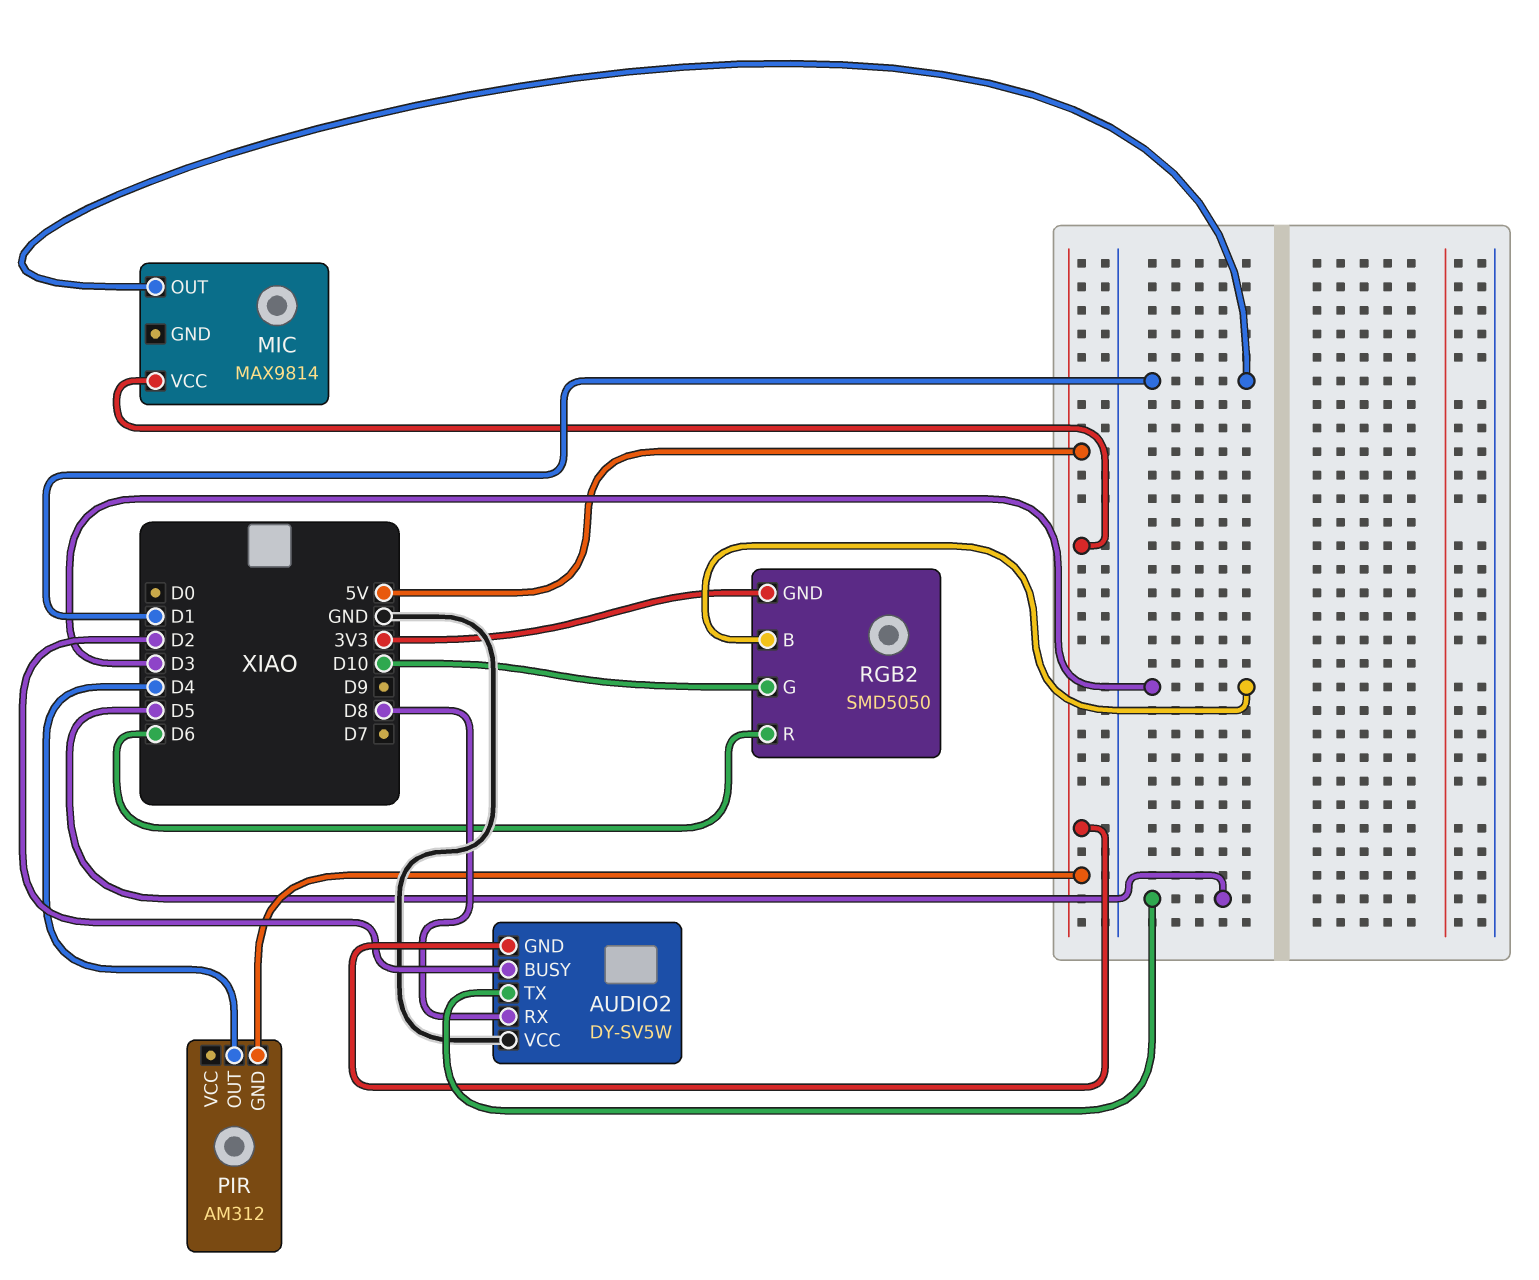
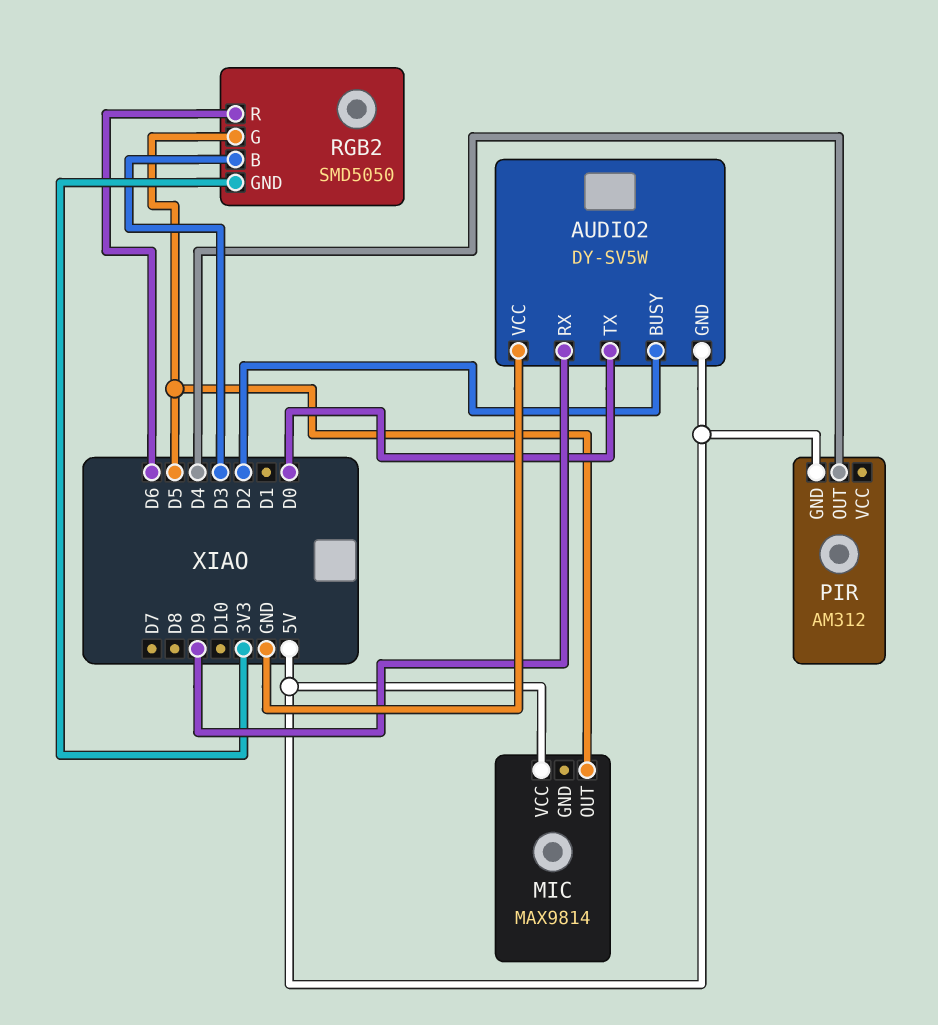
AUDIO2 pin RX: D8 -> D9
AUDIO2 pin TX: D5 -> D0
MIC pin OUT: D1 -> D5
RGB2 pin G: D10 -> D5

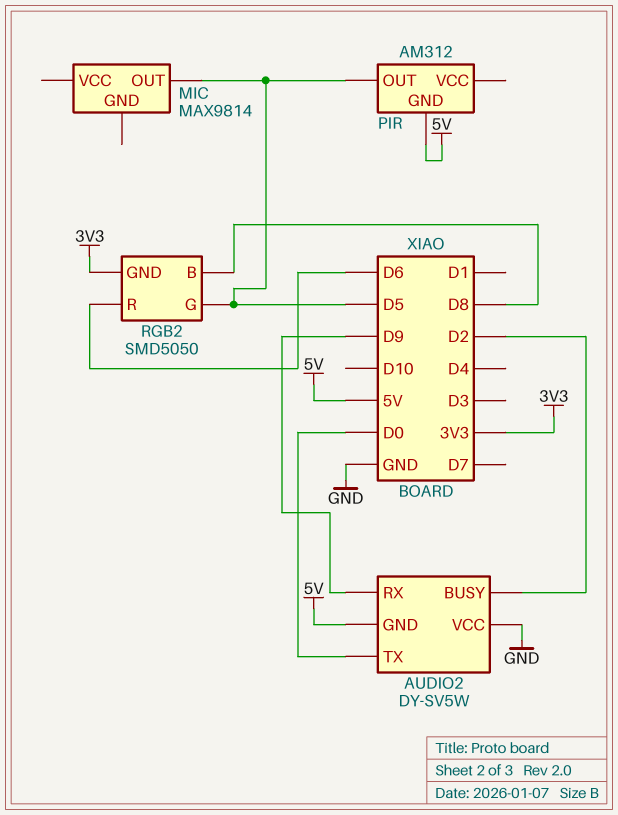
MIC pin VCC: 5V -> none
PIR pin OUT: D4 -> D5
RGB2 pin B: D3 -> D8

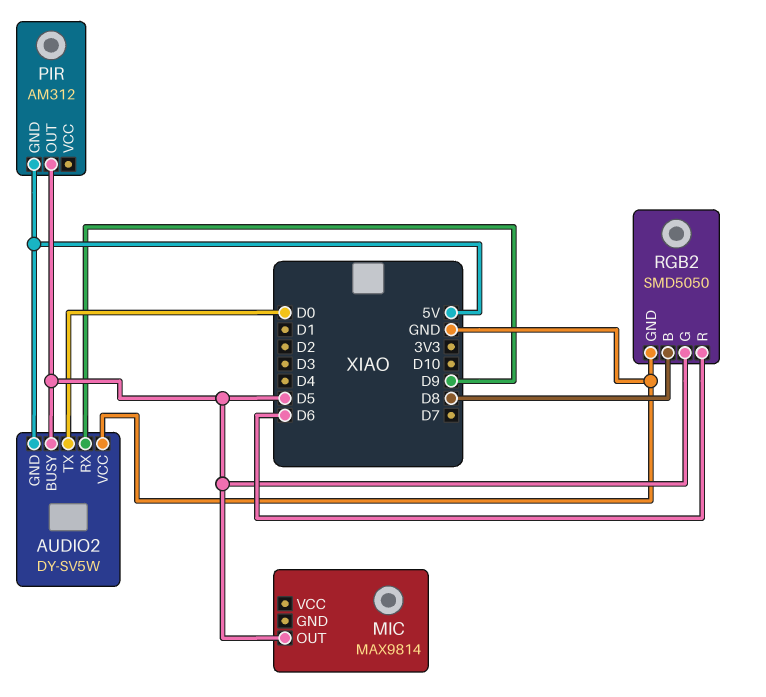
AUDIO2 pin BUSY: D2 -> D5
RGB2 pin GND: 3V3 -> GND

